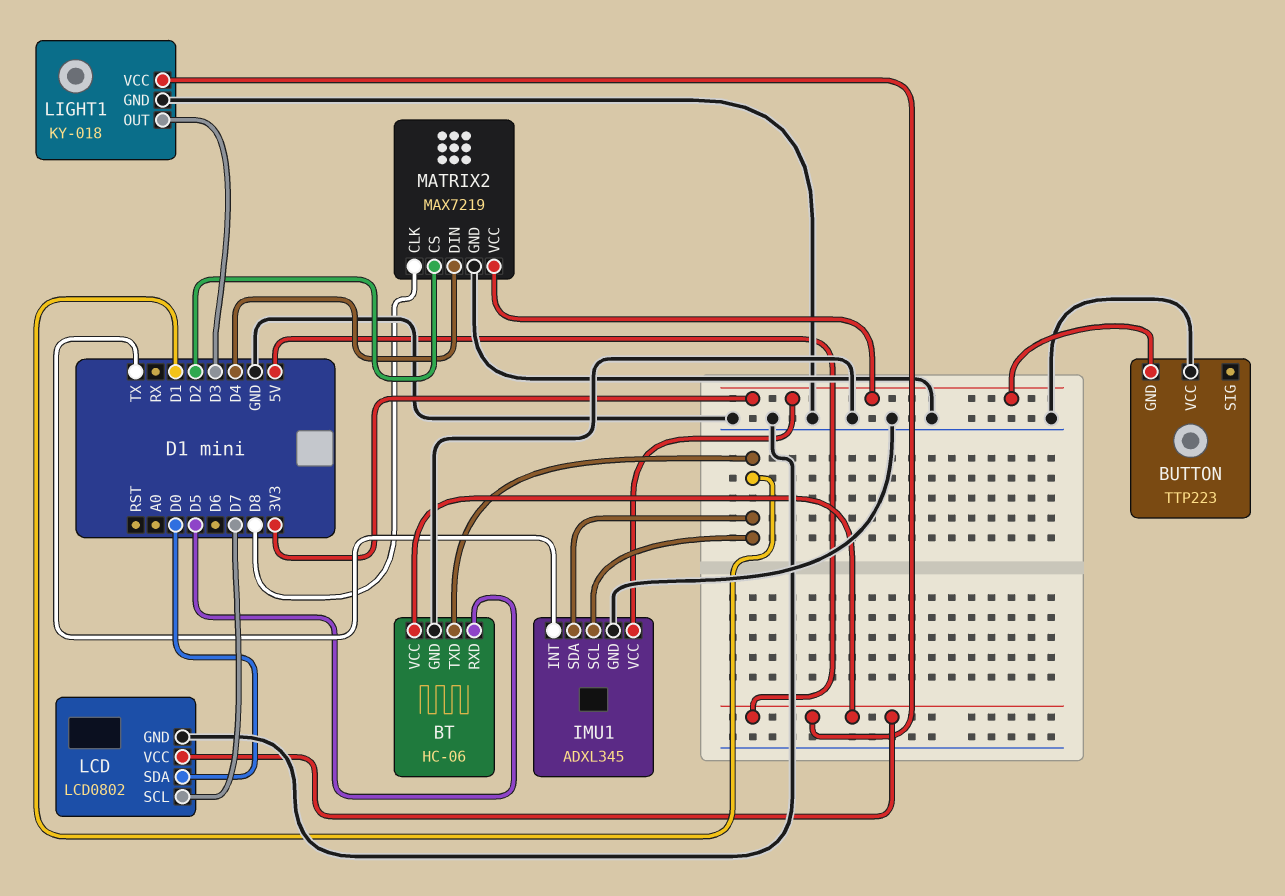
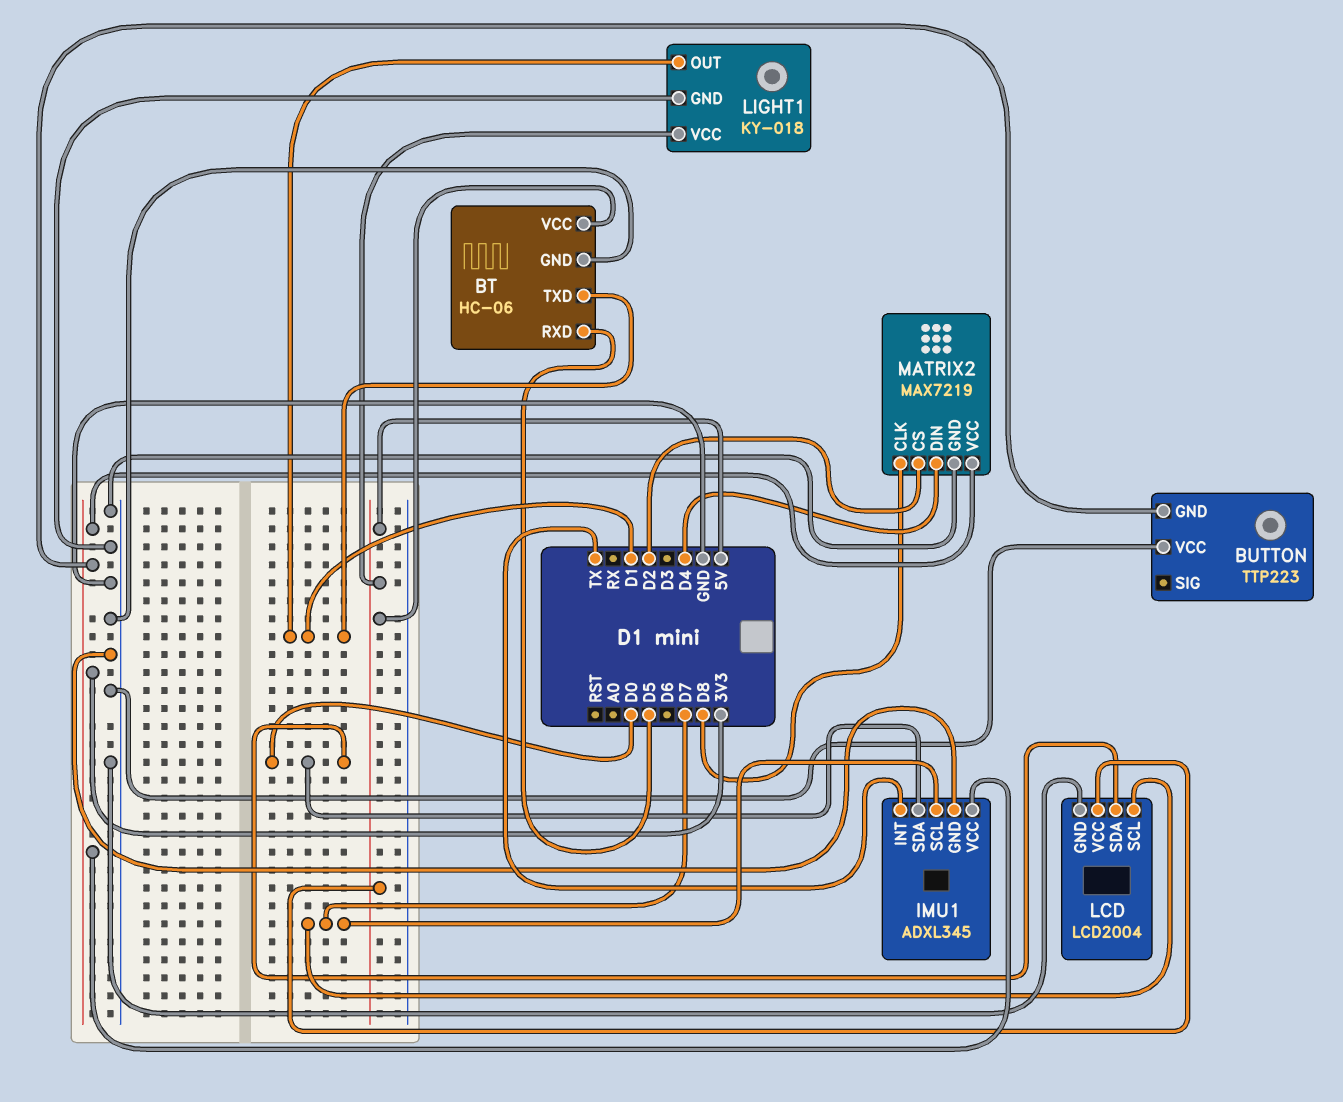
IMU1 pin SCL: D1 -> D7
IMU1 pin SDA: D1 -> D0
LCD: LCD0802 -> LCD2004
LIGHT1 pin OUT: D3 -> D1

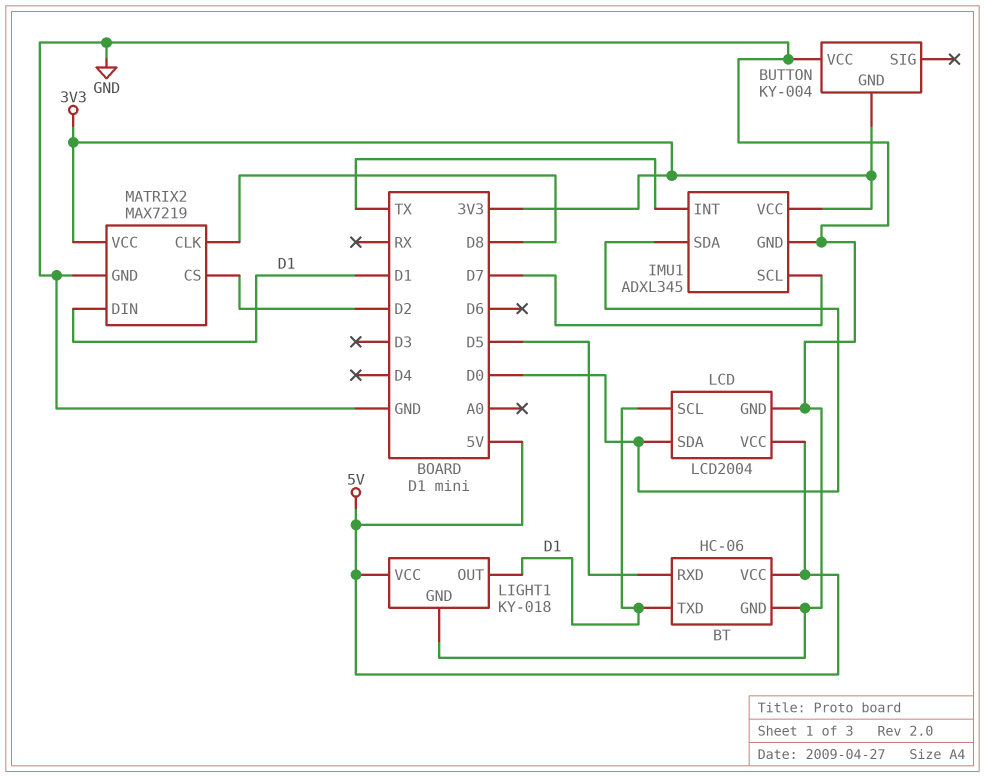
BUTTON: TTP223 -> KY-004
LCD pin SCL: D7 -> D1
MATRIX2 pin DIN: D4 -> D1

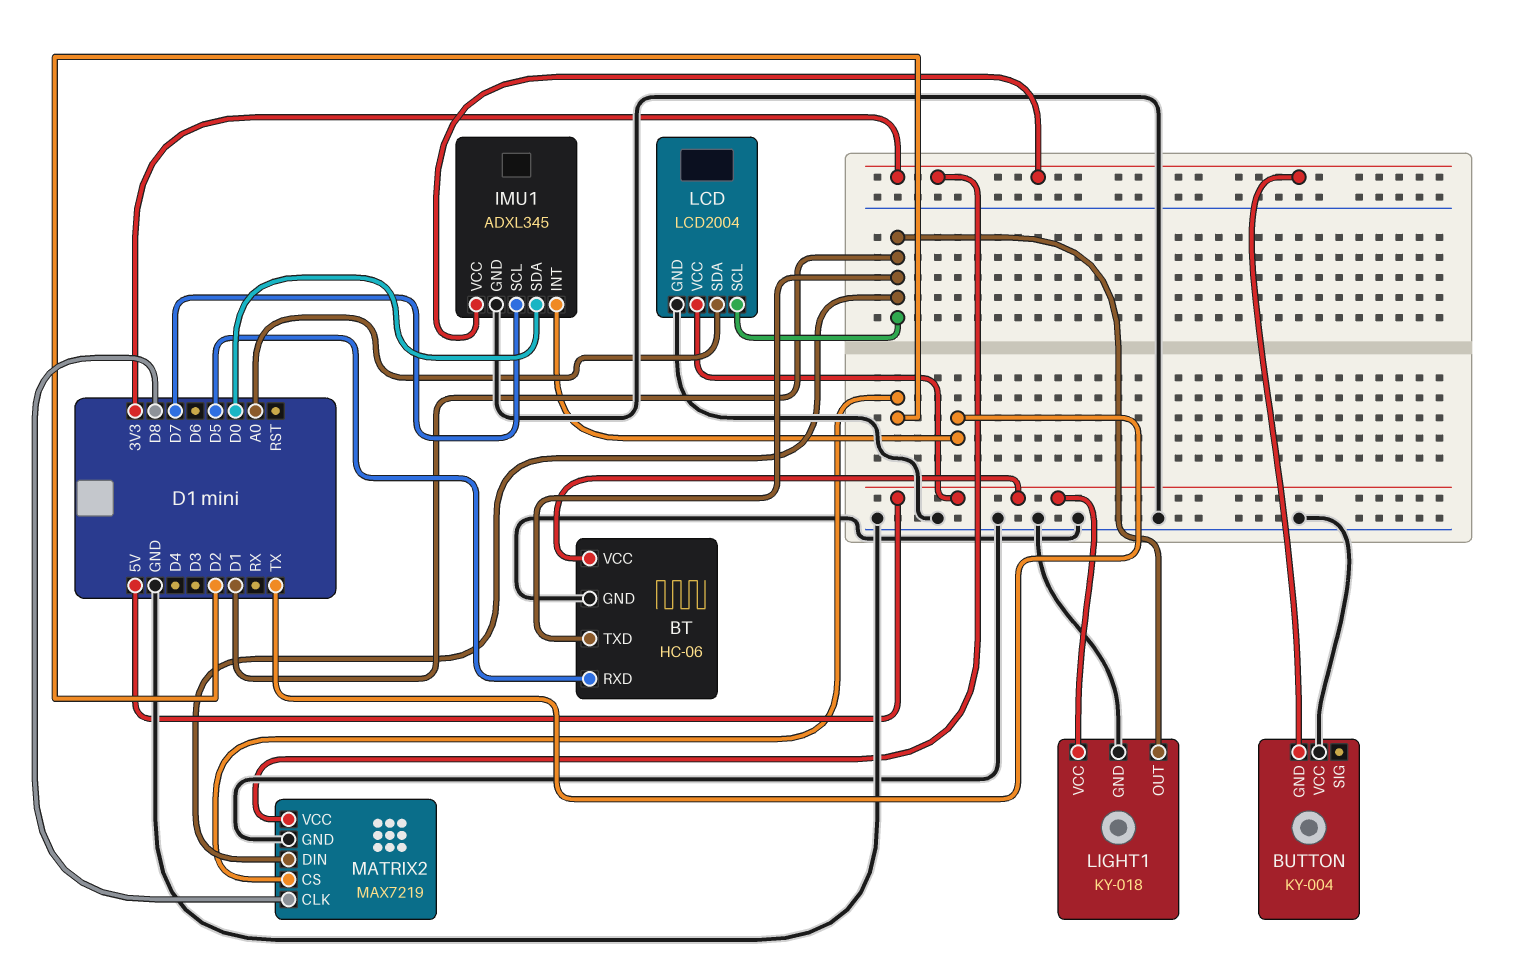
LCD pin SDA: D0 -> A0

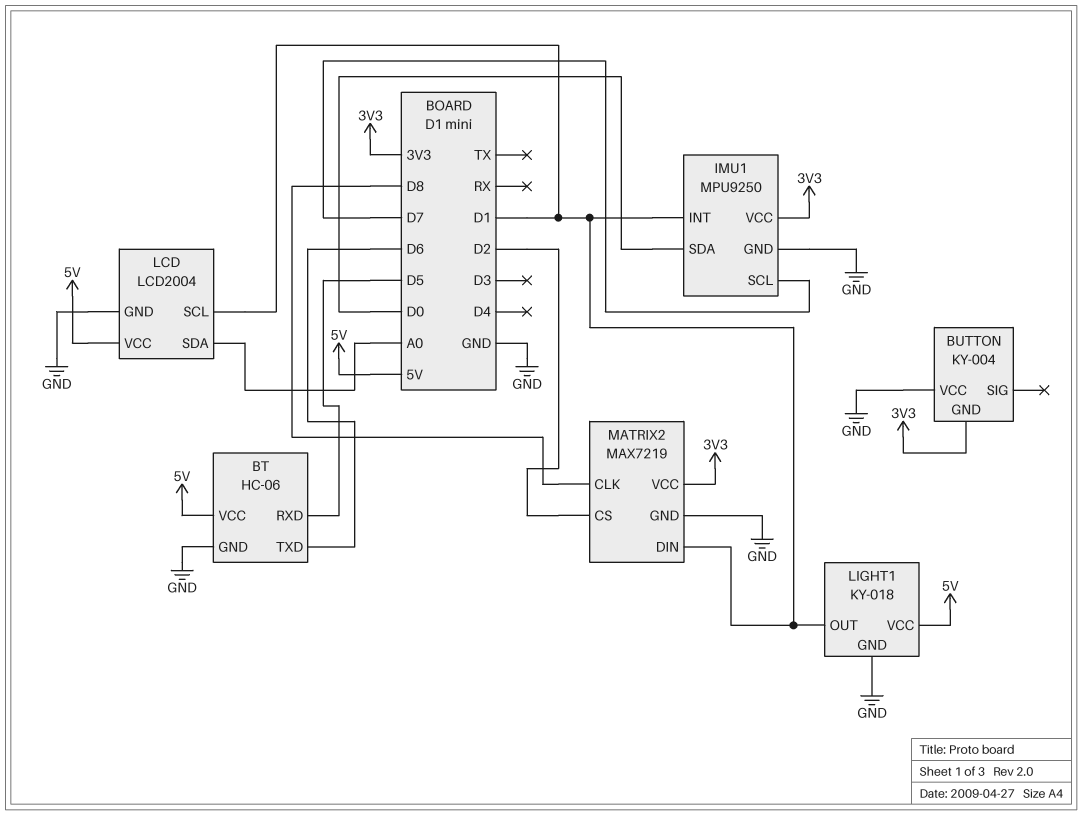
BT pin TXD: D1 -> D6
IMU1: ADXL345 -> MPU9250
IMU1 pin INT: TX -> D1

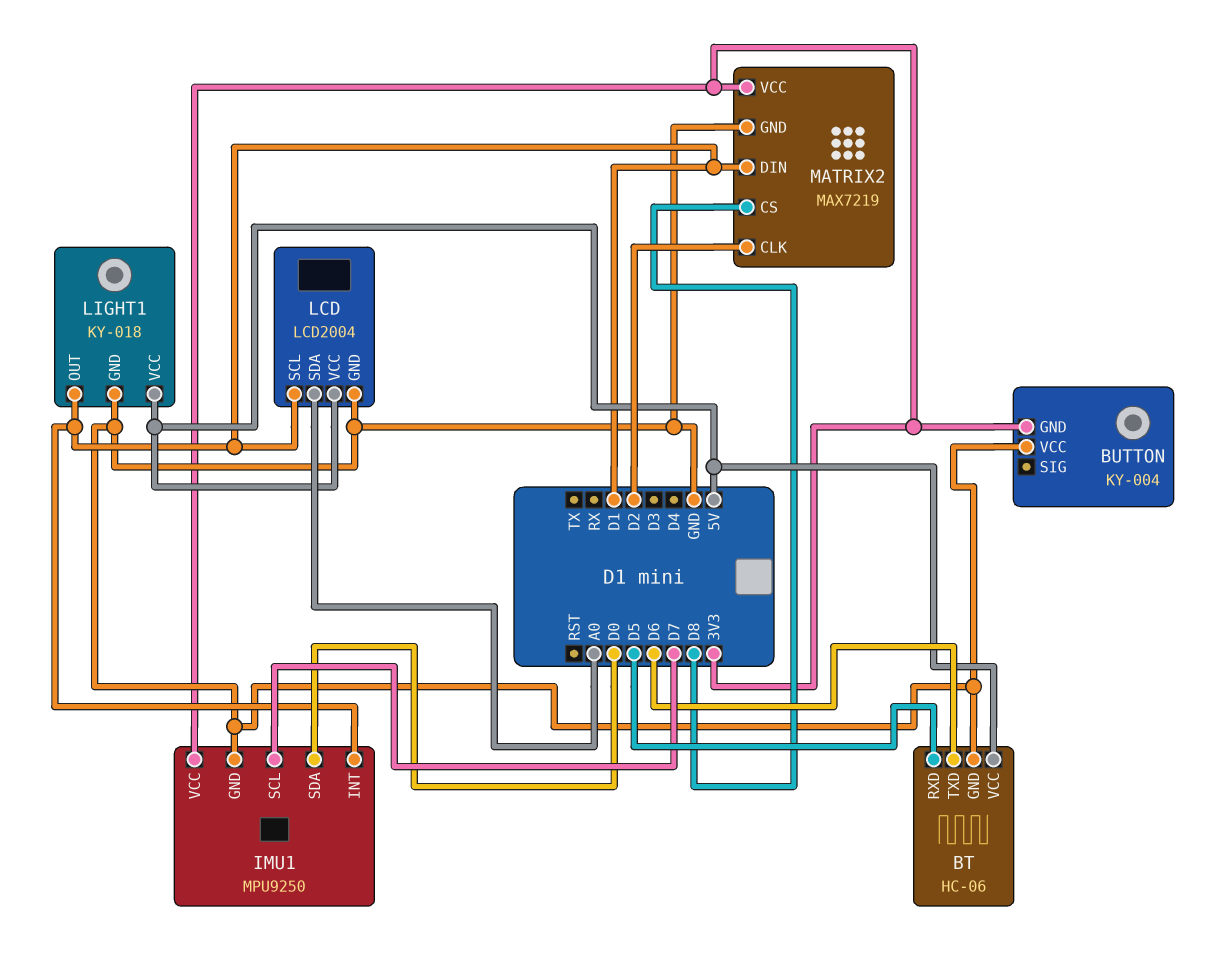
MATRIX2 pin CLK: D8 -> D2
MATRIX2 pin CS: D2 -> D8

